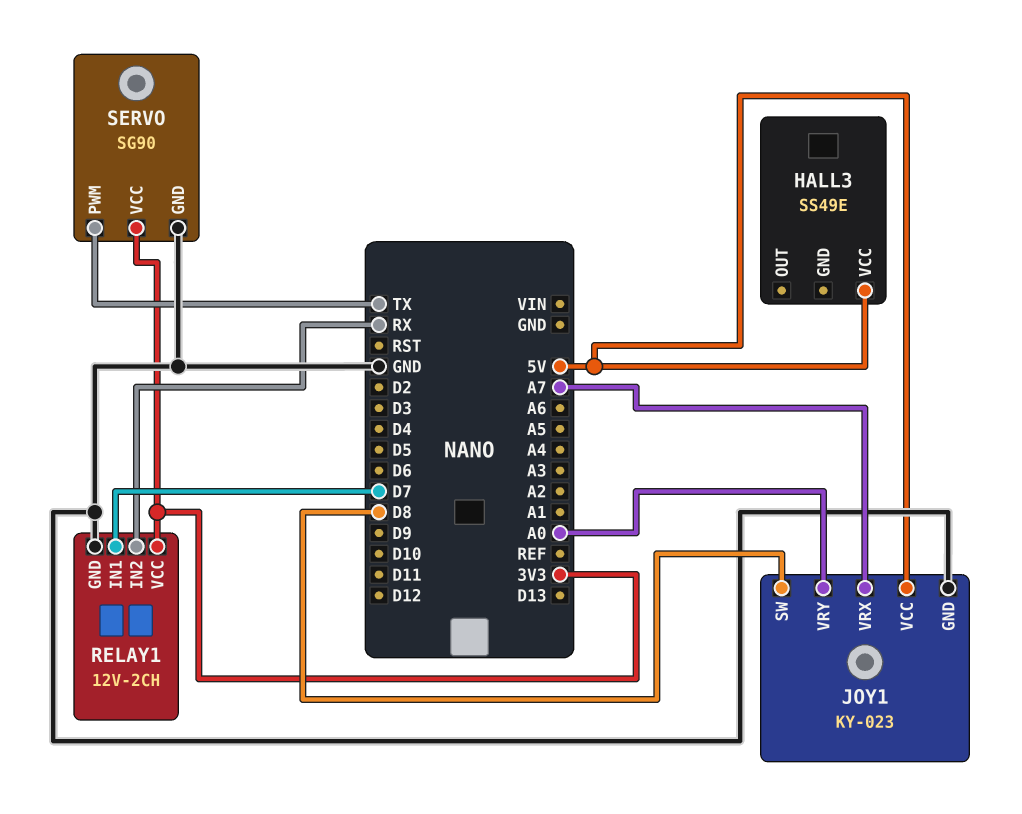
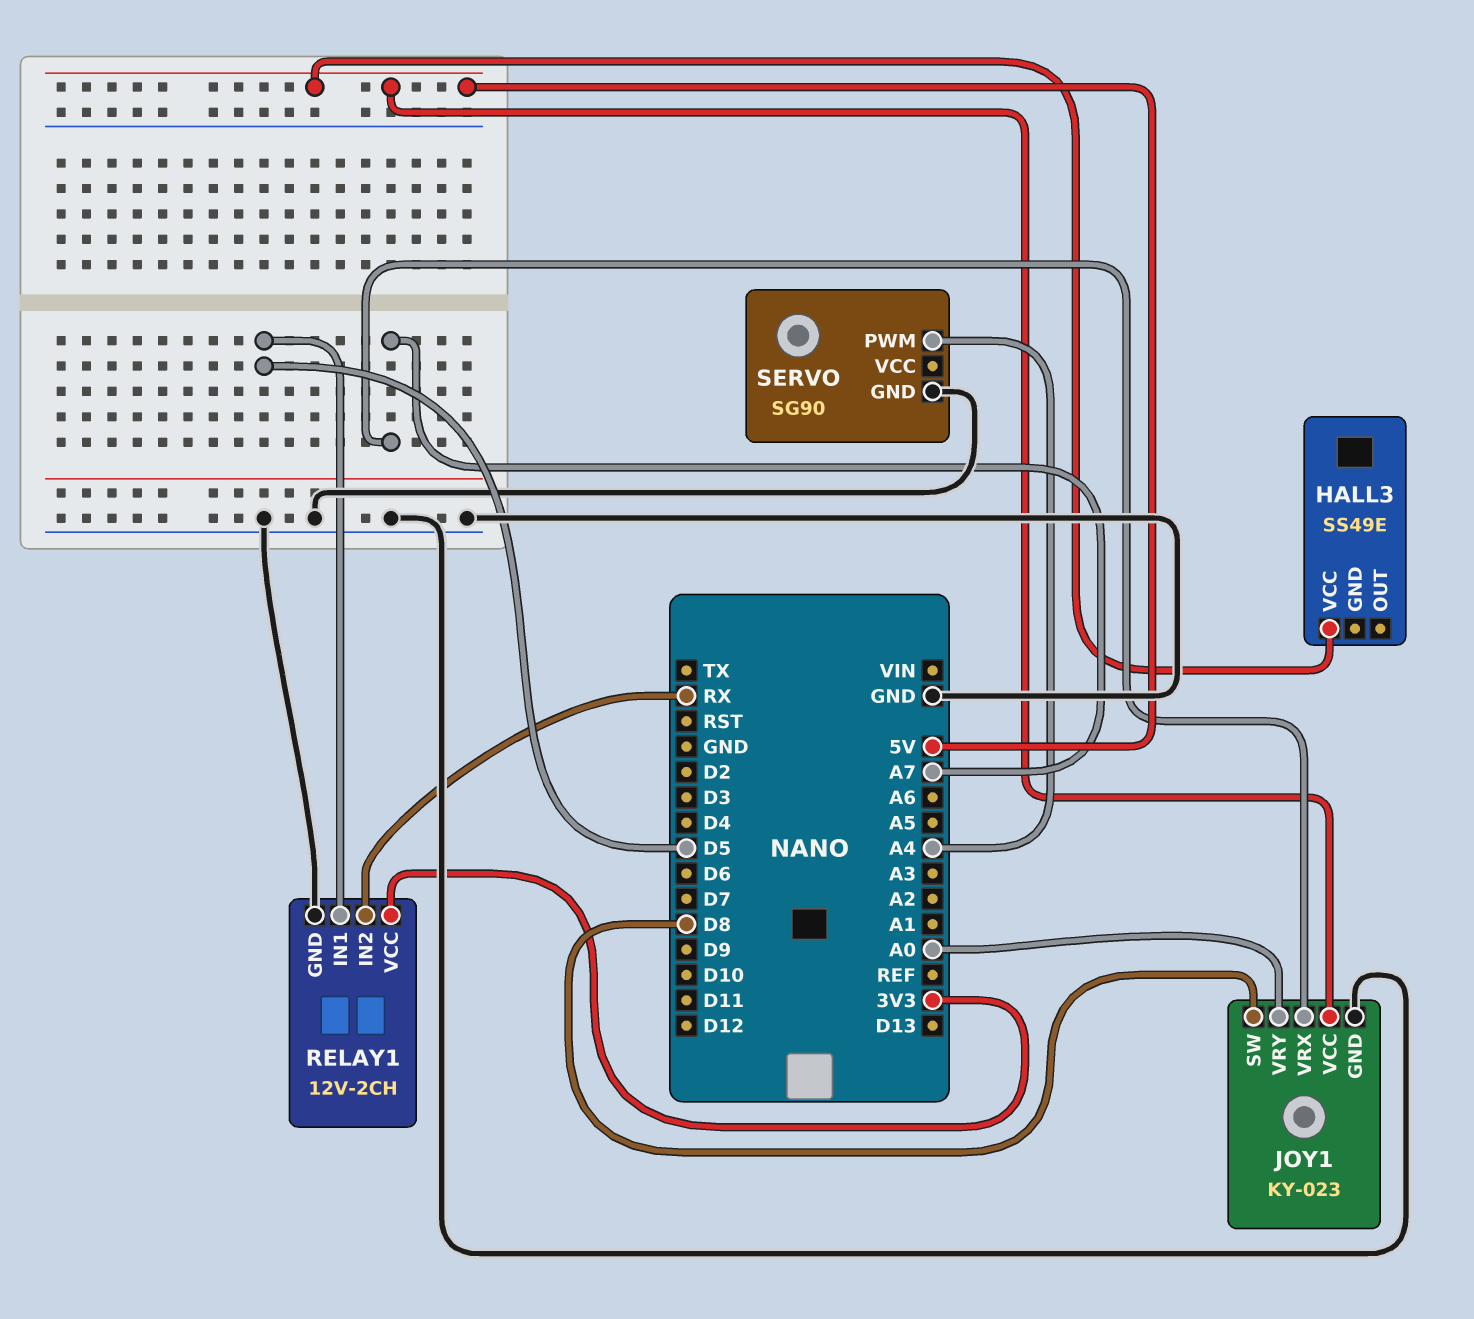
RELAY1 pin IN1: D7 -> D5
SERVO pin PWM: TX -> A4
SERVO pin VCC: 3V3 -> none

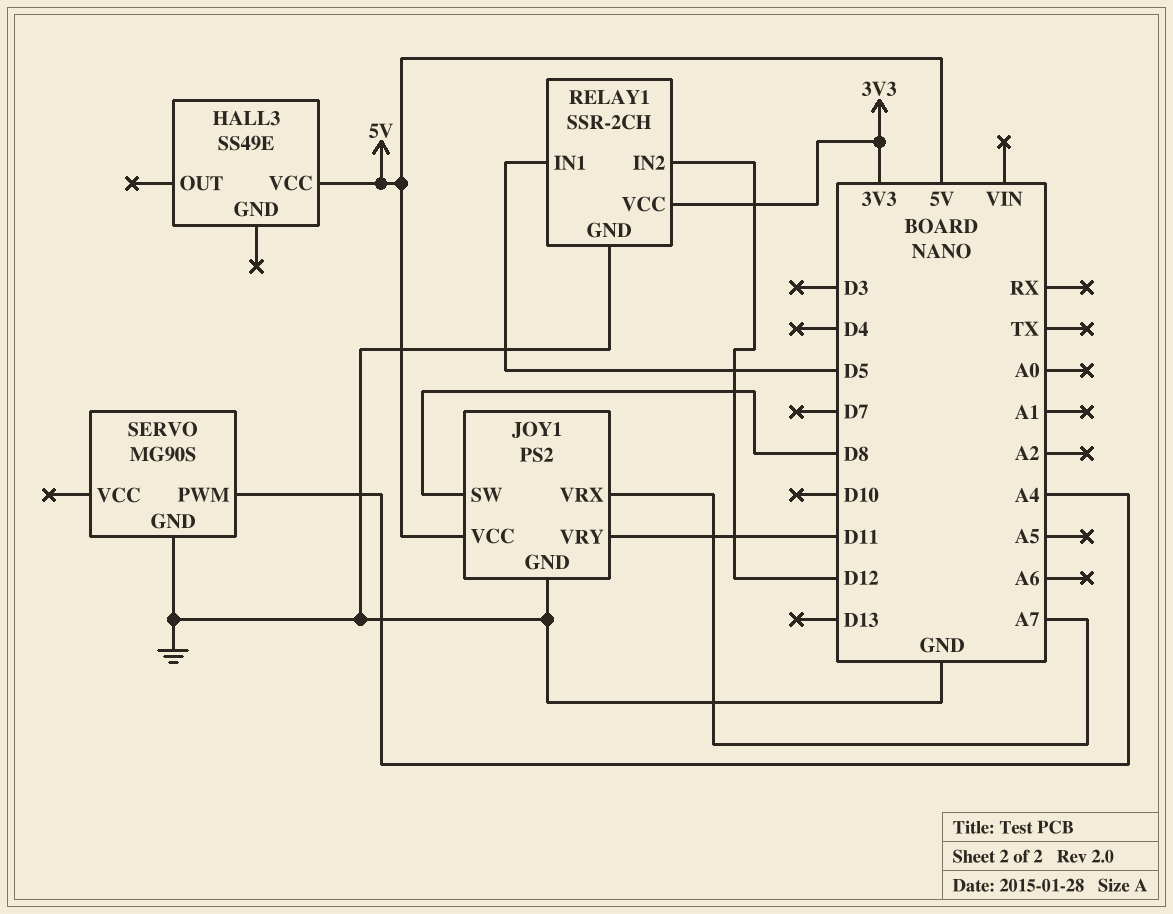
JOY1: KY-023 -> PS2
JOY1 pin VRY: A0 -> D11
RELAY1: 12V-2CH -> SSR-2CH
RELAY1 pin IN2: RX -> D12
SERVO: SG90 -> MG90S

